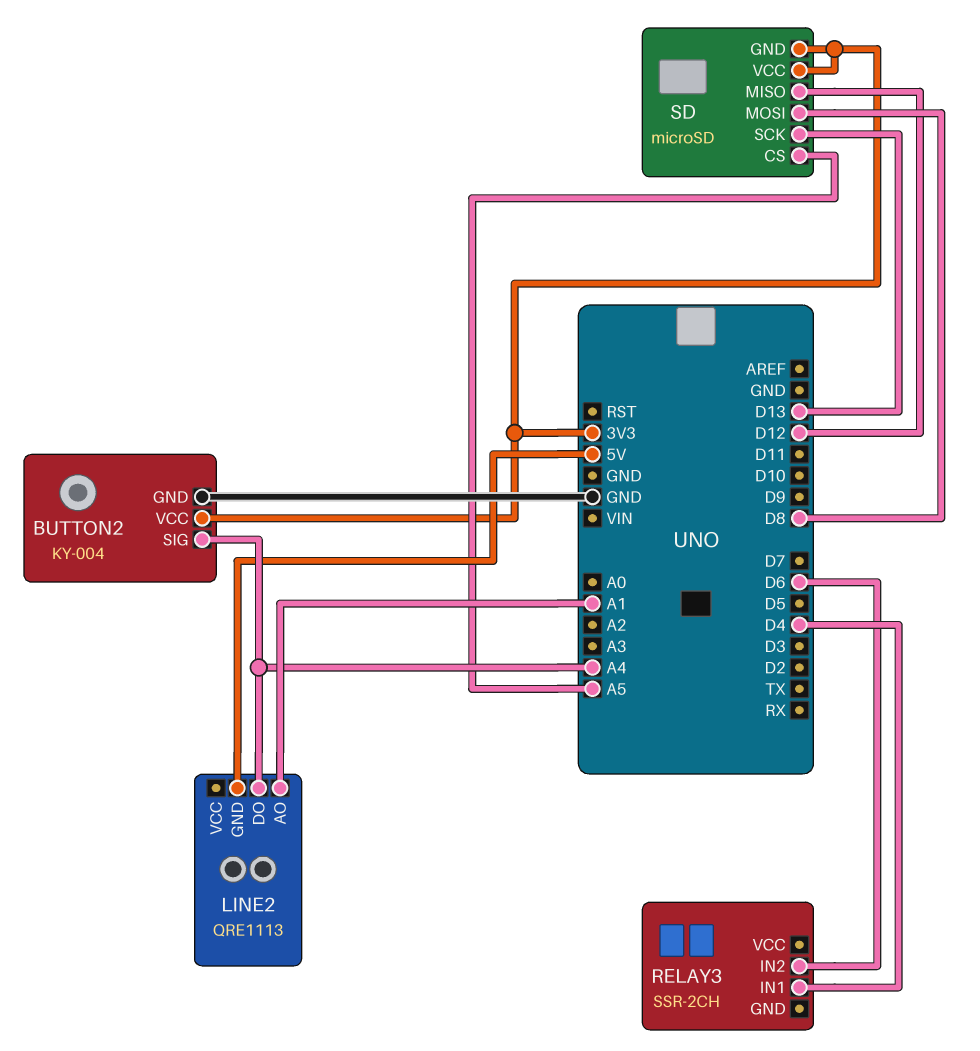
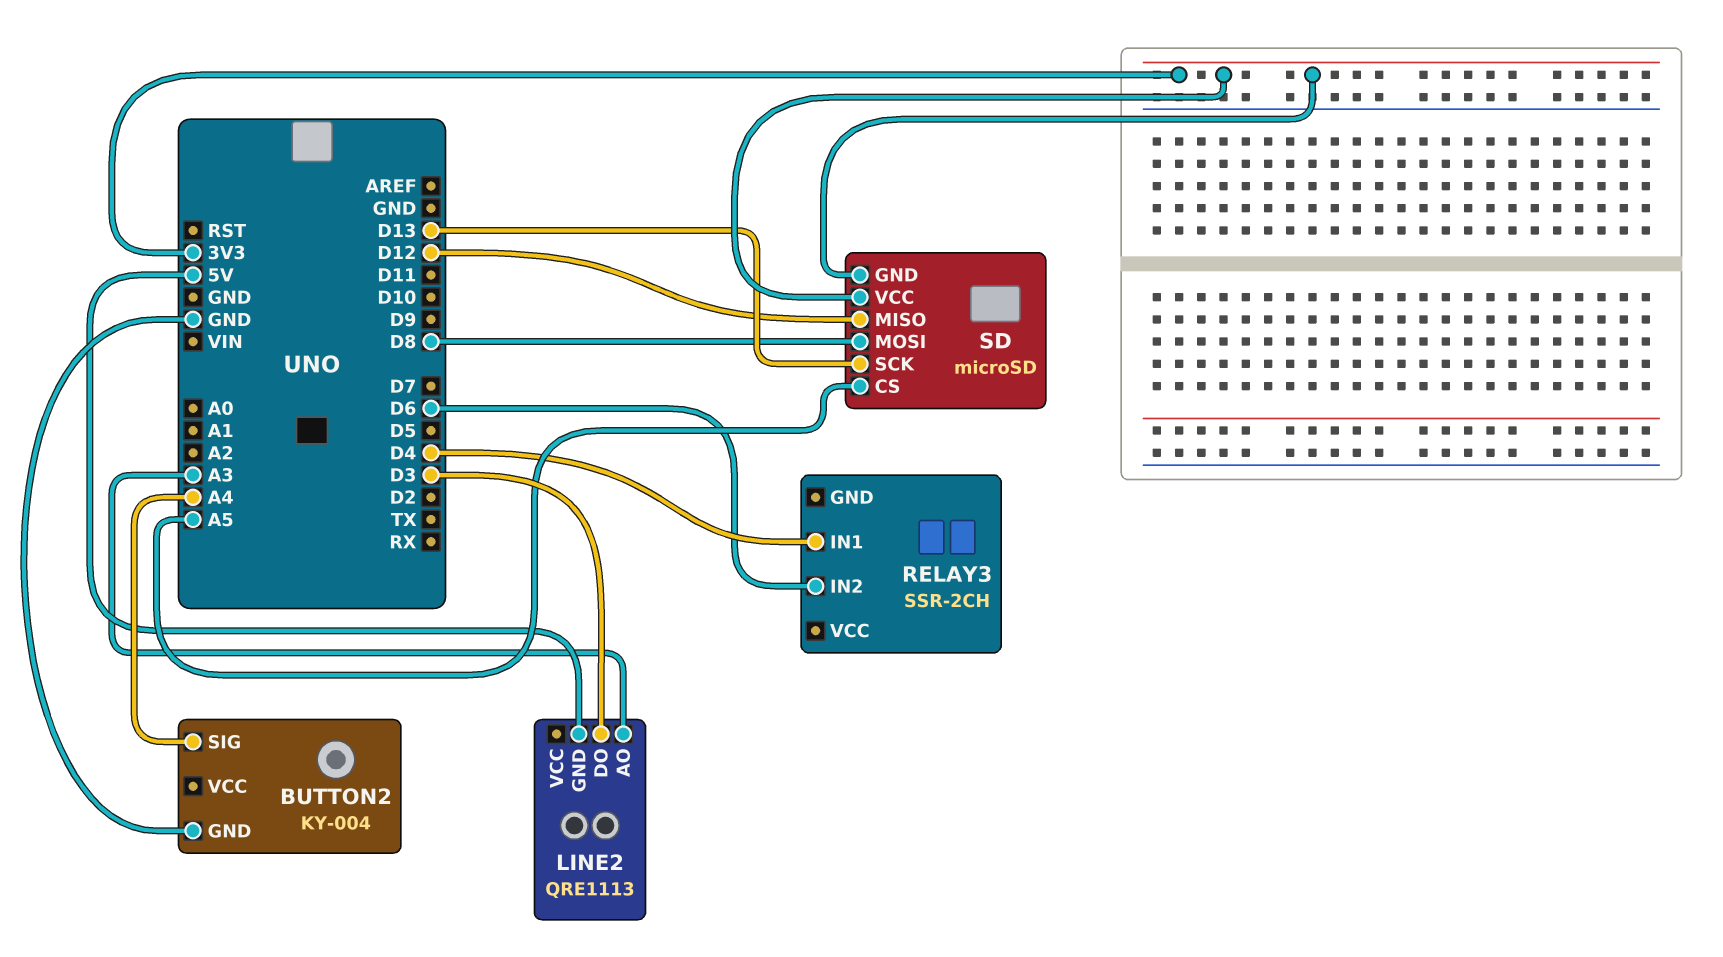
BUTTON2 pin VCC: 3V3 -> none
LINE2 pin AO: A1 -> A3
LINE2 pin DO: A4 -> D3

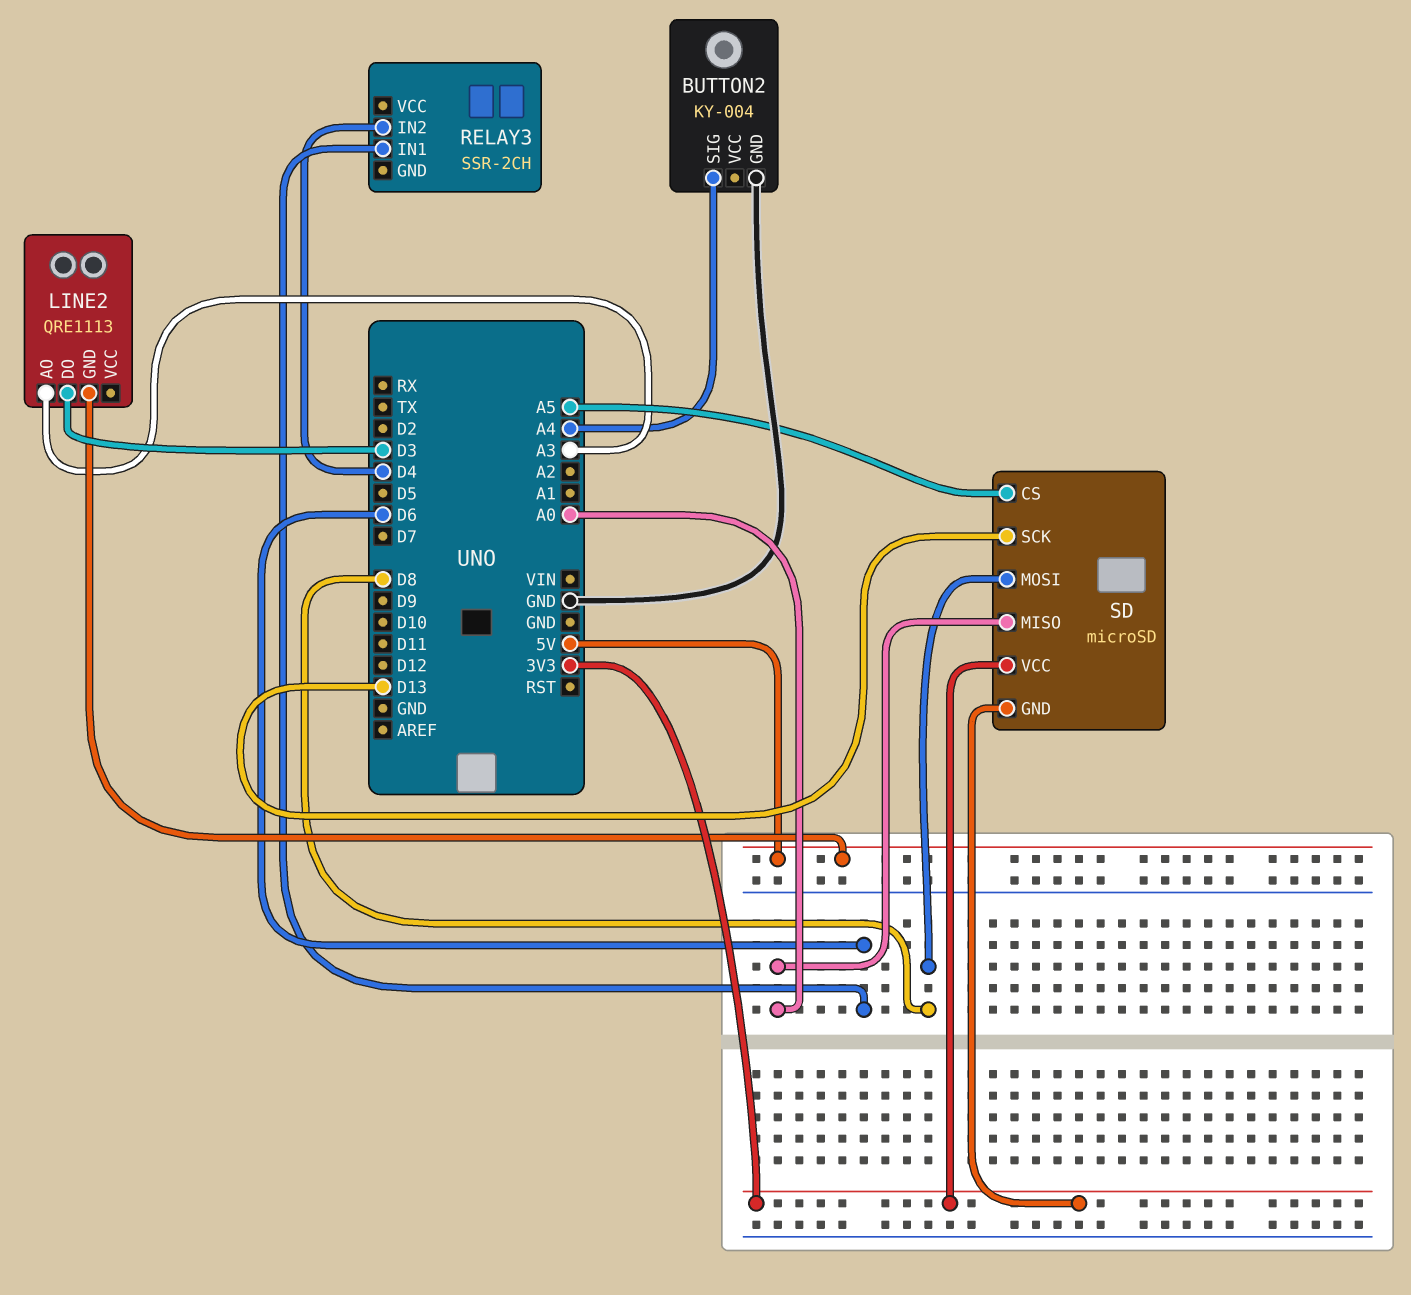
RELAY3 pin IN1: D4 -> D6
RELAY3 pin IN2: D6 -> D4
SD pin MISO: D12 -> A0

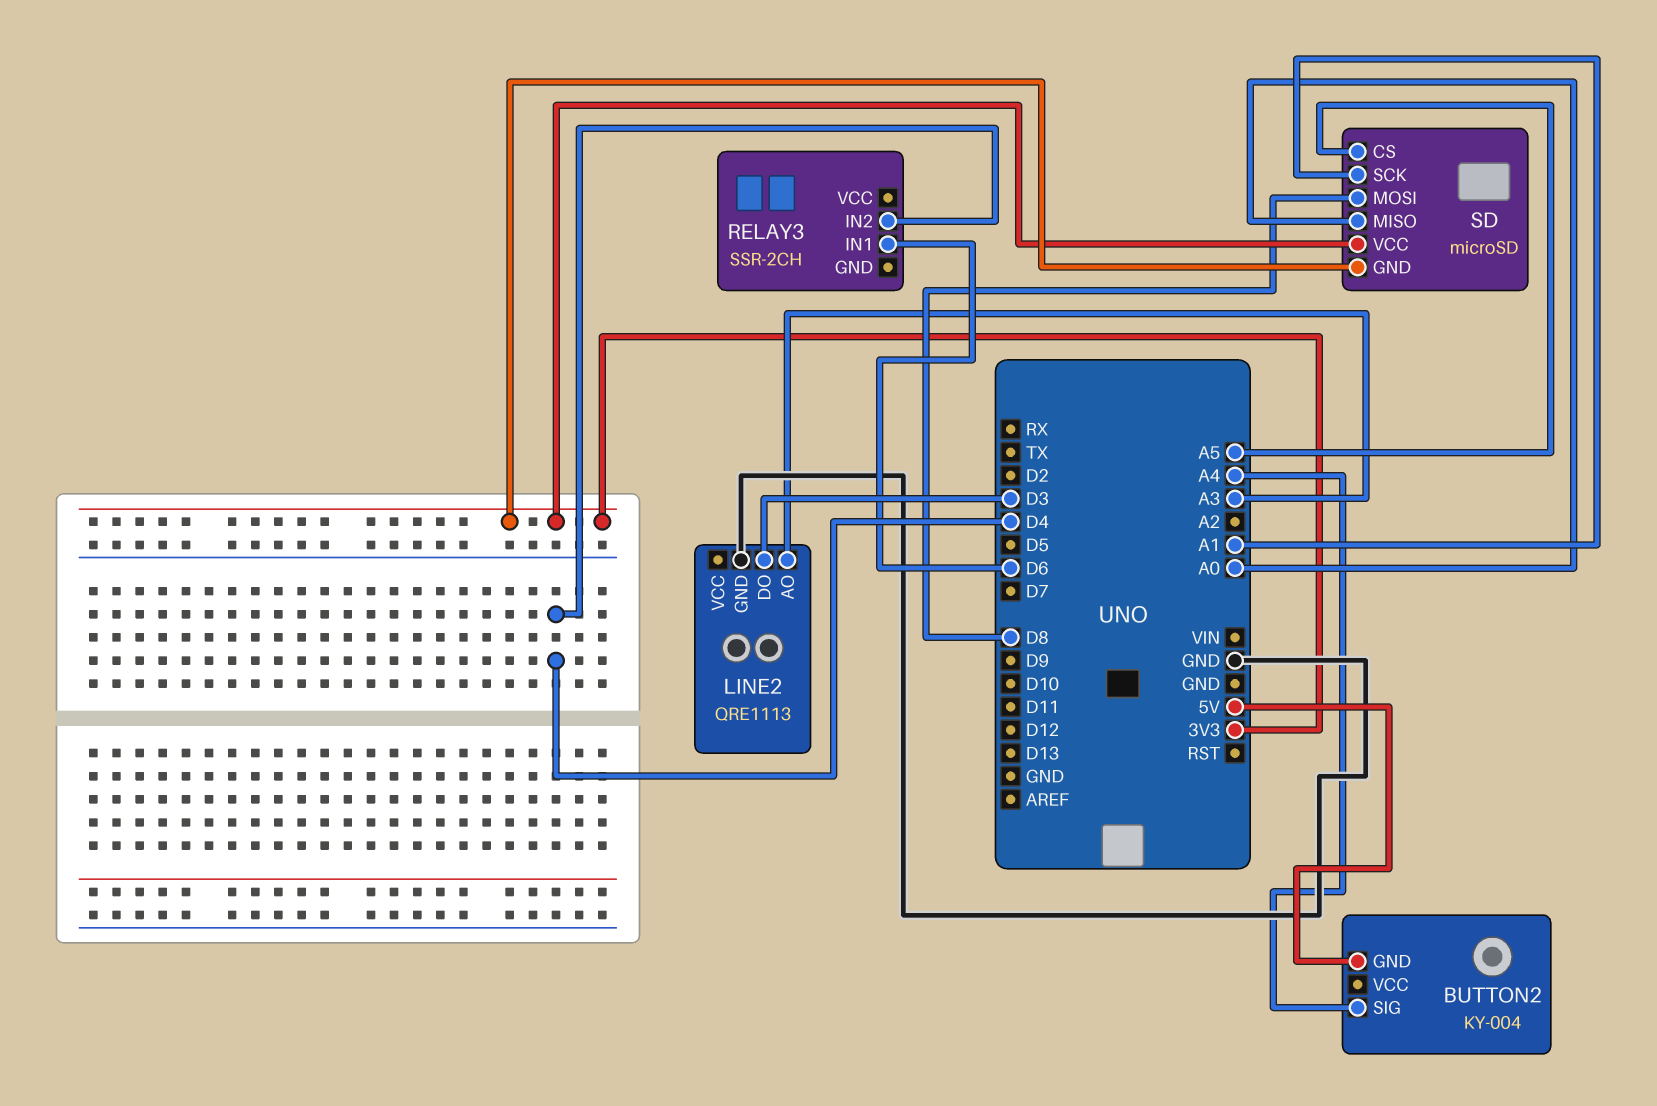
BUTTON2 pin GND: GND -> 5V
LINE2 pin GND: 5V -> GND
SD pin SCK: D13 -> A1

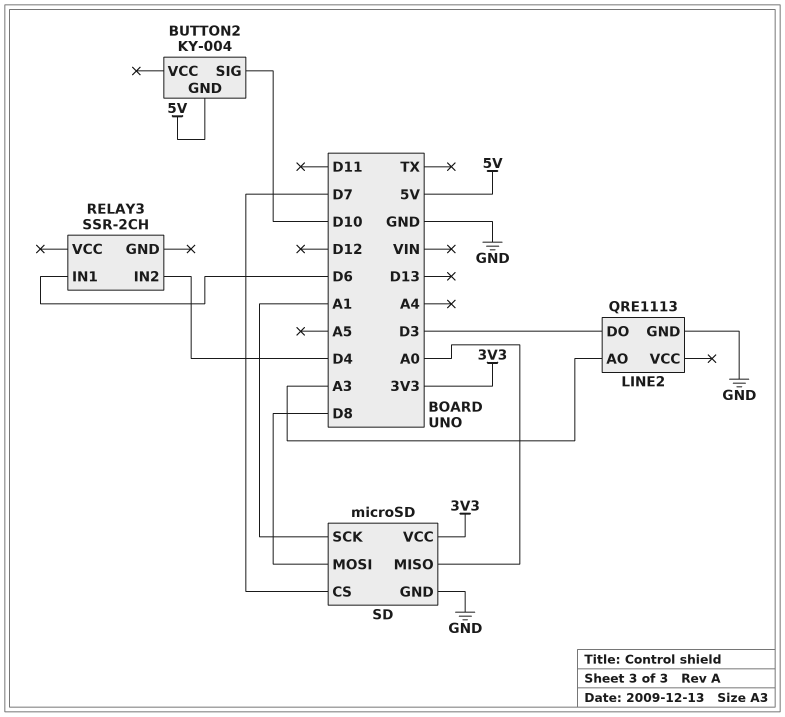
BUTTON2 pin SIG: A4 -> D10
SD pin CS: A5 -> D7
SD pin GND: 3V3 -> GND

